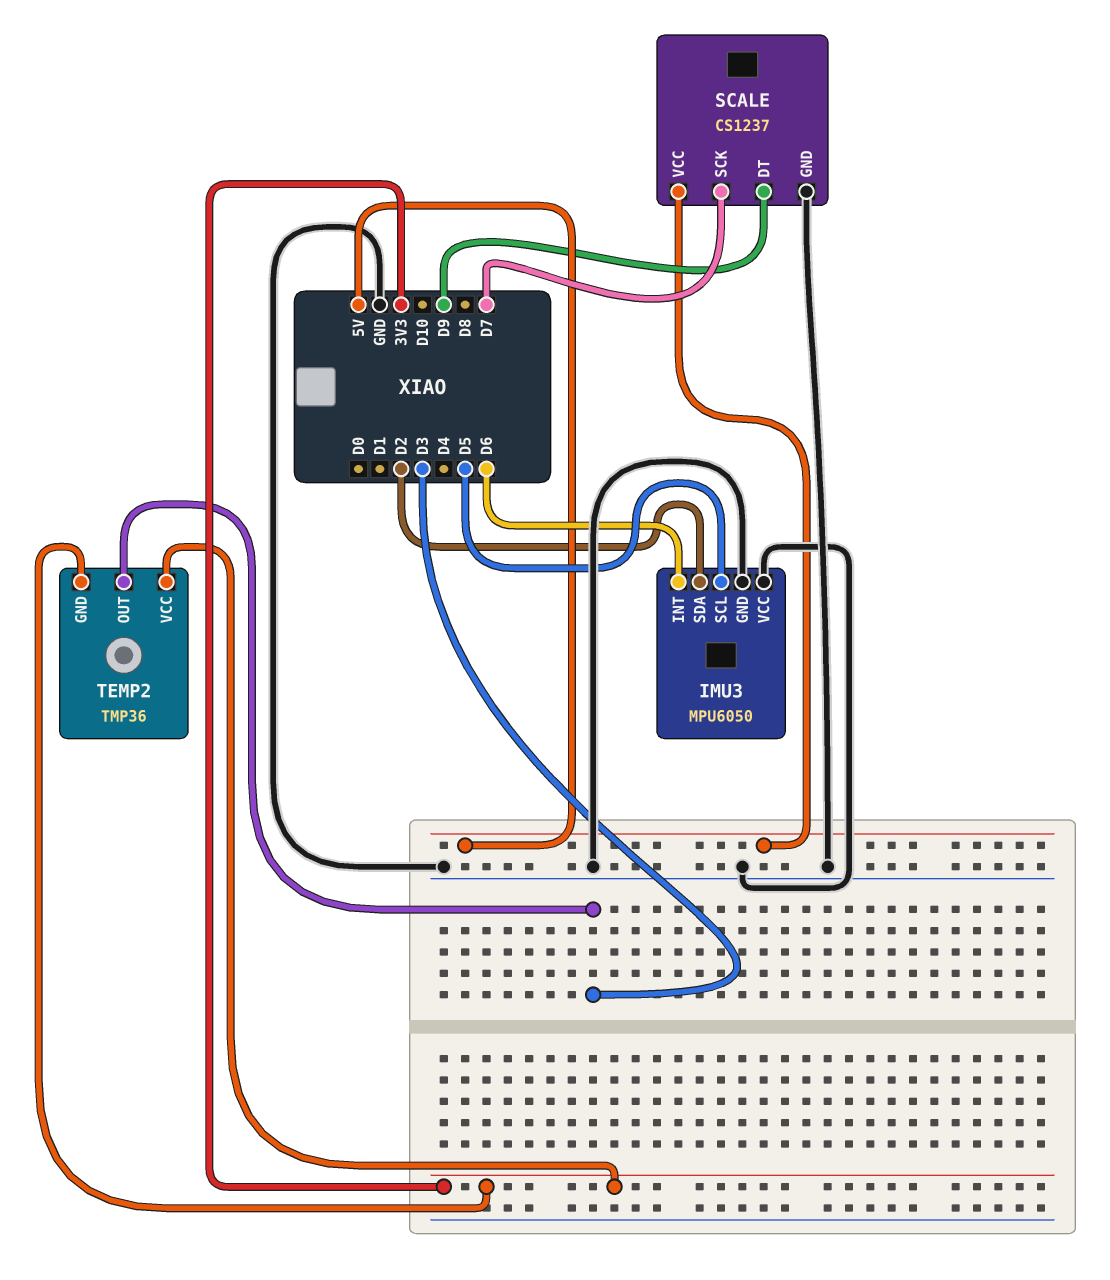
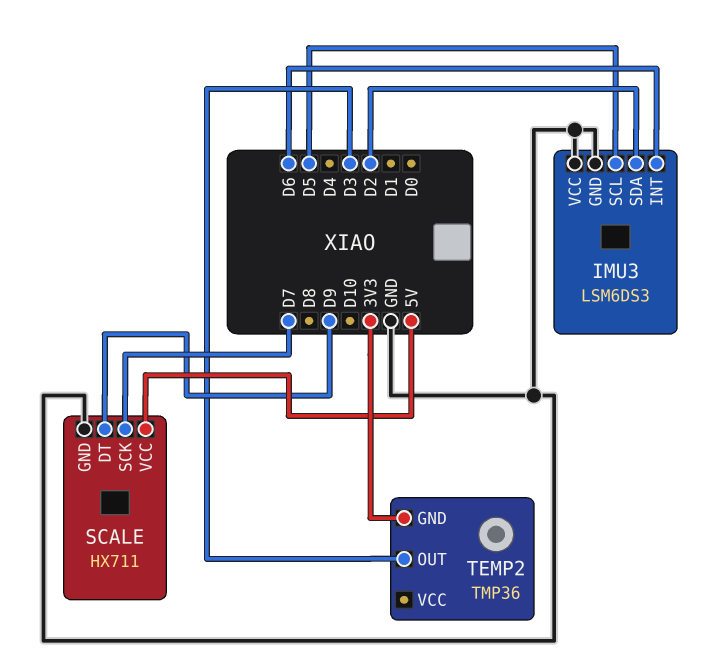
IMU3: MPU6050 -> LSM6DS3
SCALE: CS1237 -> HX711
TEMP2 pin VCC: 3V3 -> none

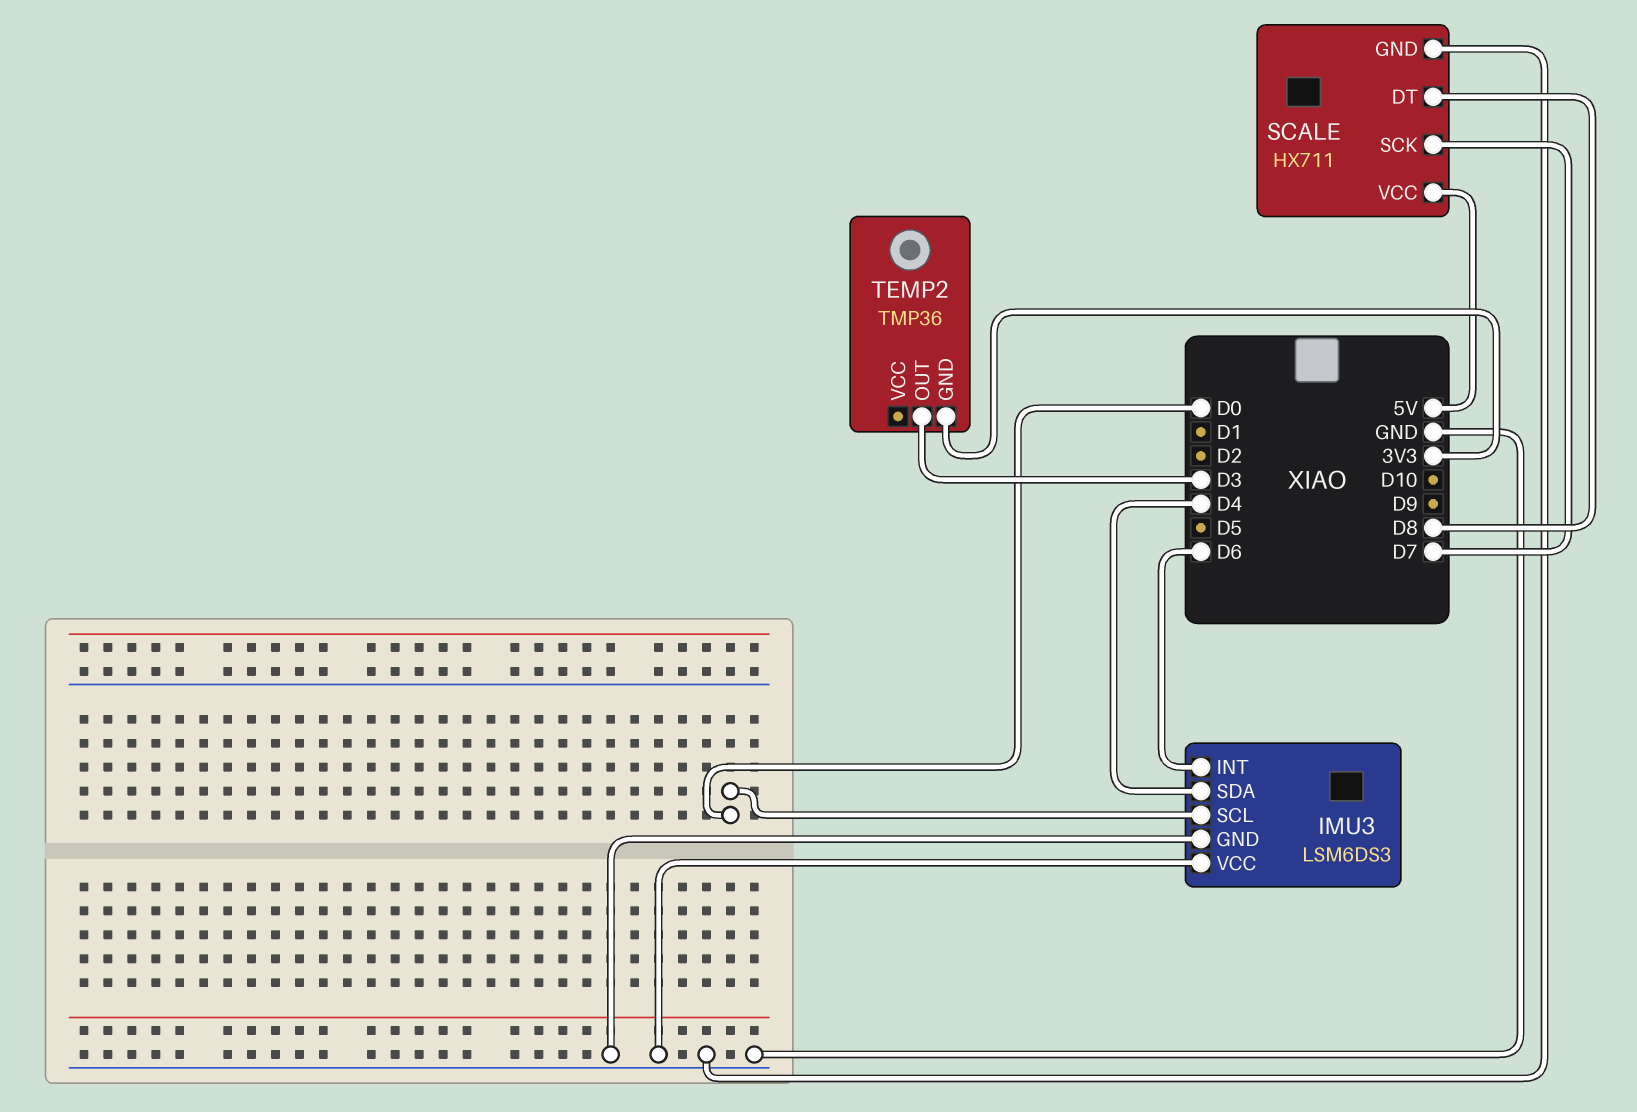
IMU3 pin SCL: D5 -> D0
IMU3 pin SDA: D2 -> D4
SCALE pin DT: D9 -> D8

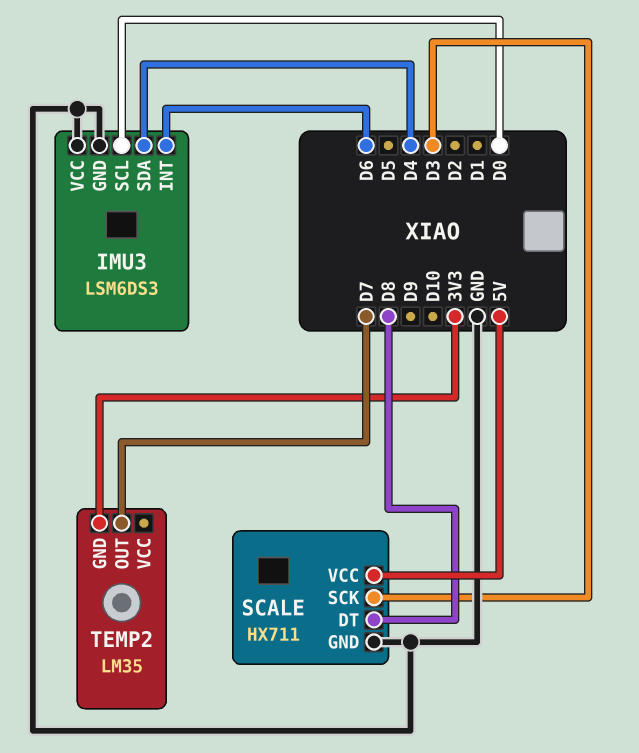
SCALE pin SCK: D7 -> D3
TEMP2: TMP36 -> LM35
TEMP2 pin OUT: D3 -> D7

